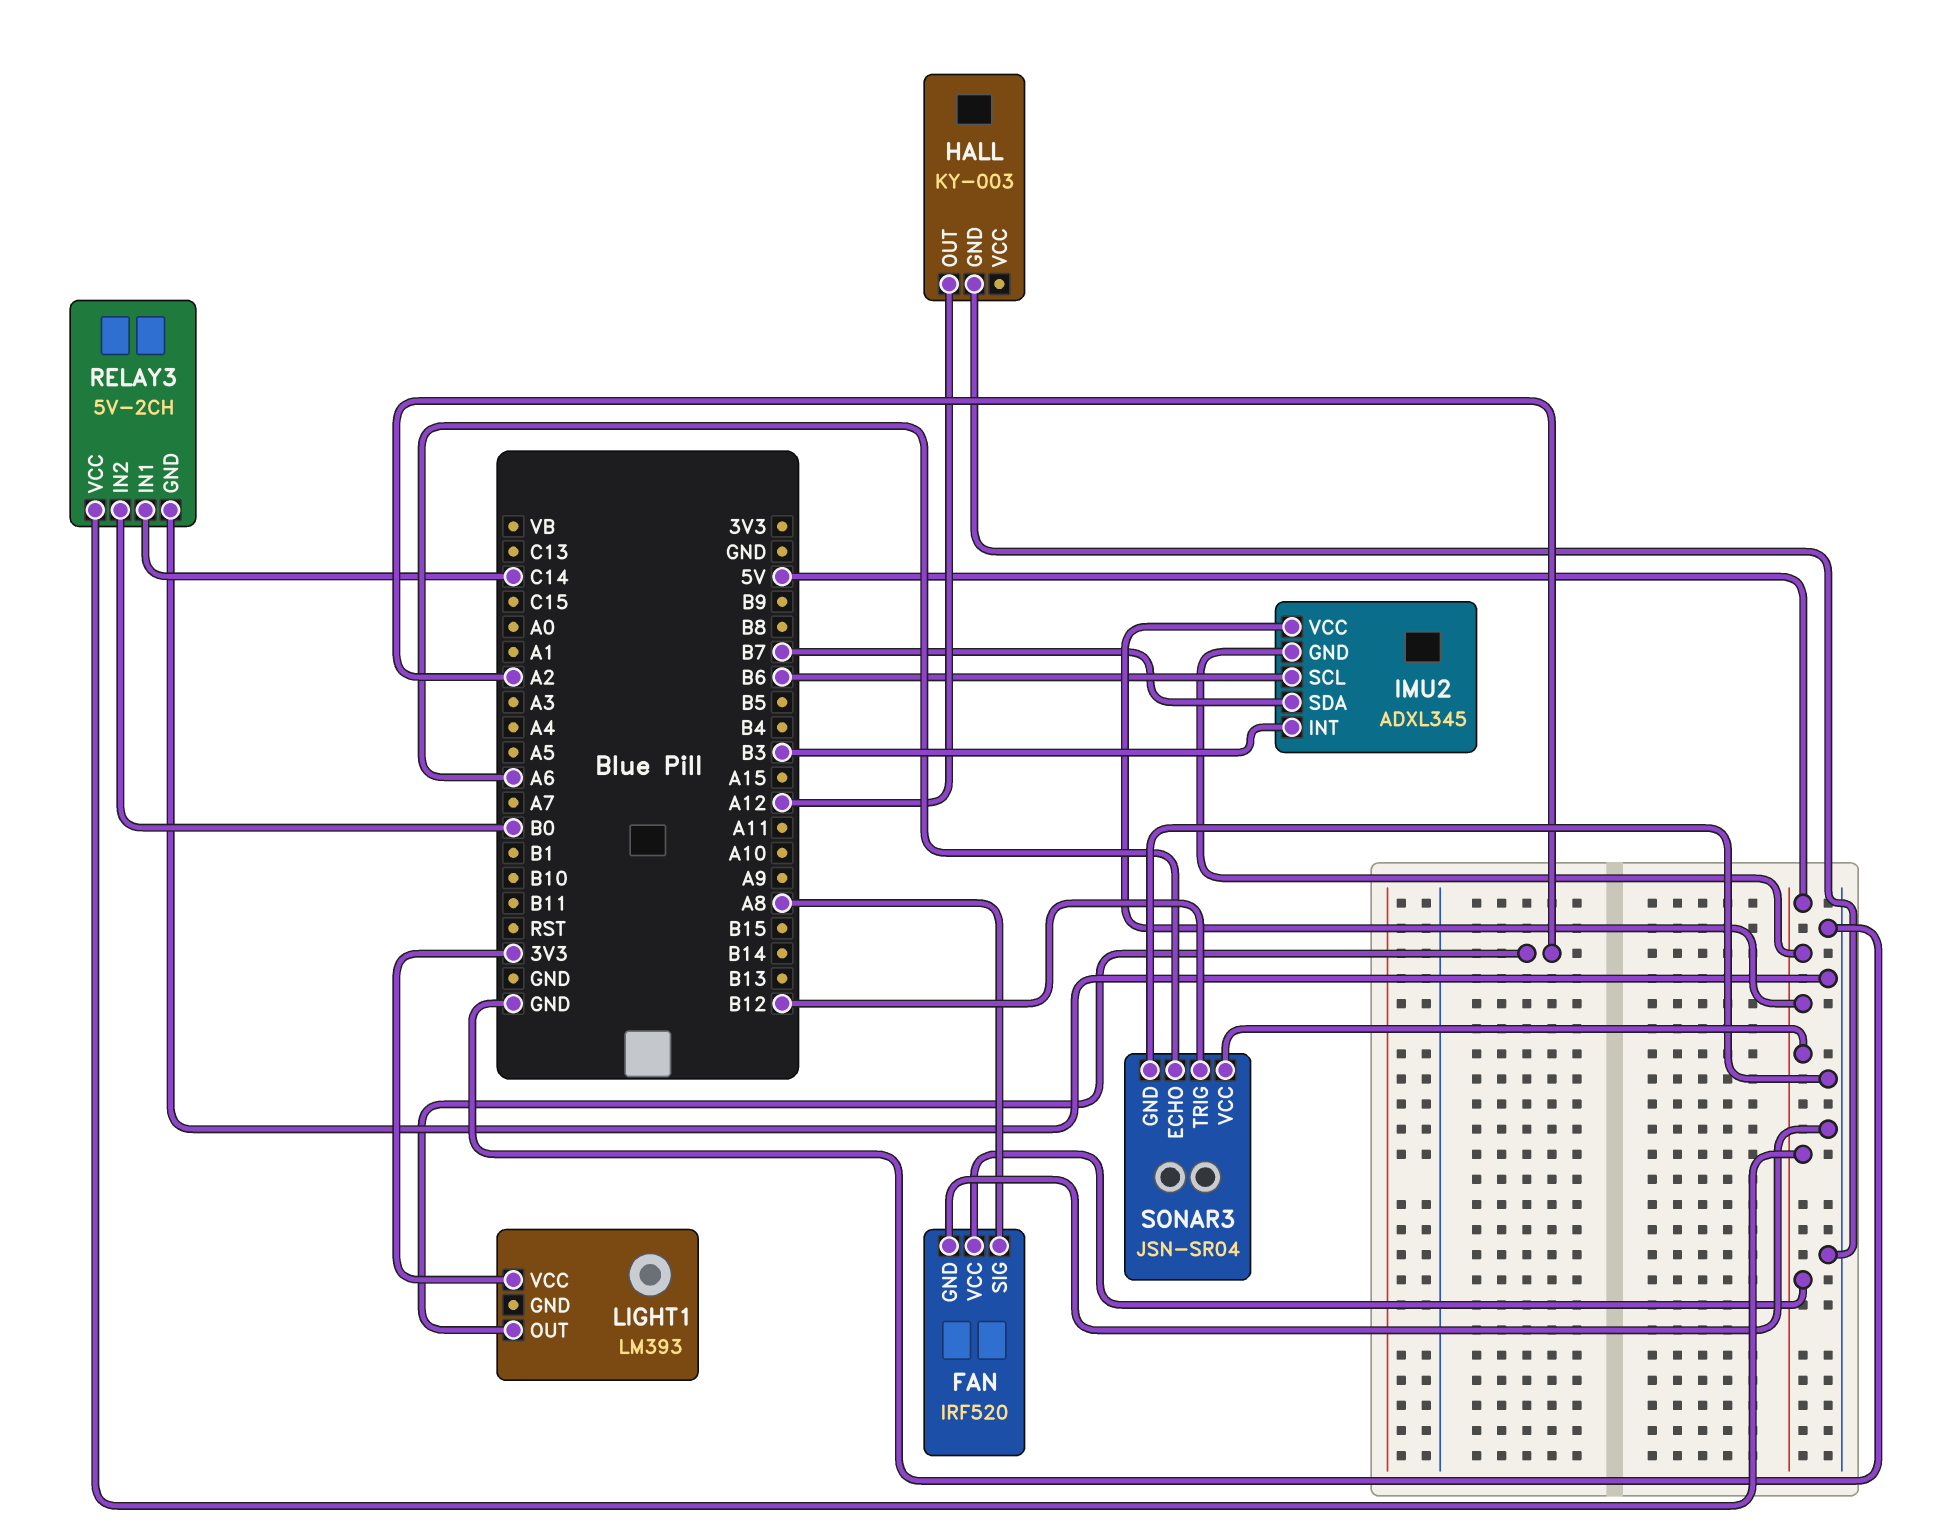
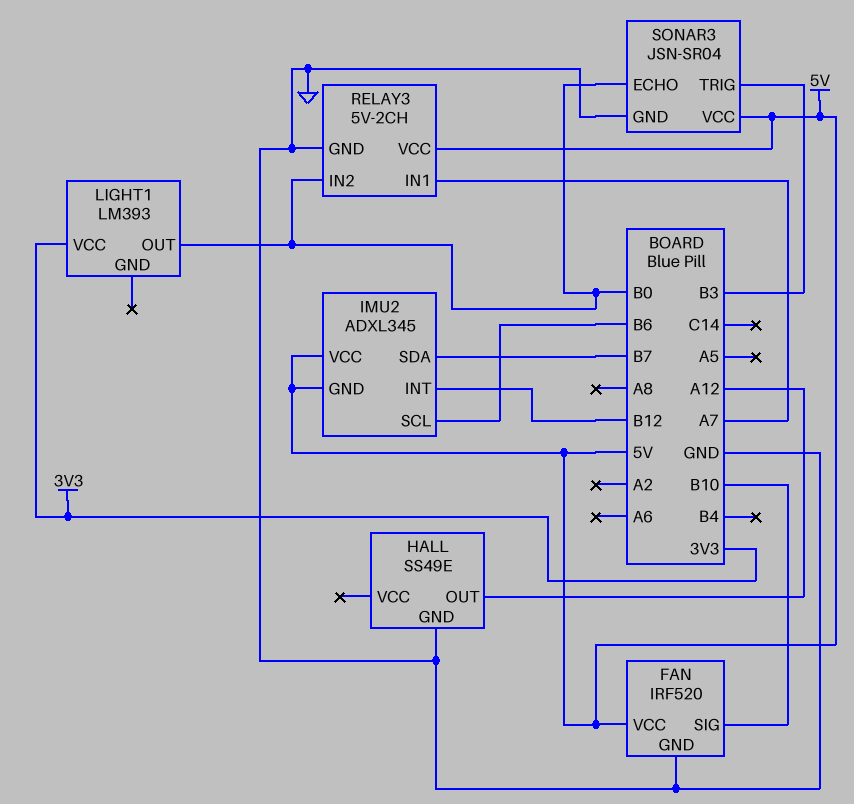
FAN pin SIG: A8 -> B10
HALL: KY-003 -> SS49E
IMU2 pin INT: B3 -> B12
LIGHT1 pin OUT: A2 -> B0
RELAY3 pin IN1: C14 -> A7
SONAR3 pin ECHO: A6 -> B0
SONAR3 pin TRIG: B12 -> B3

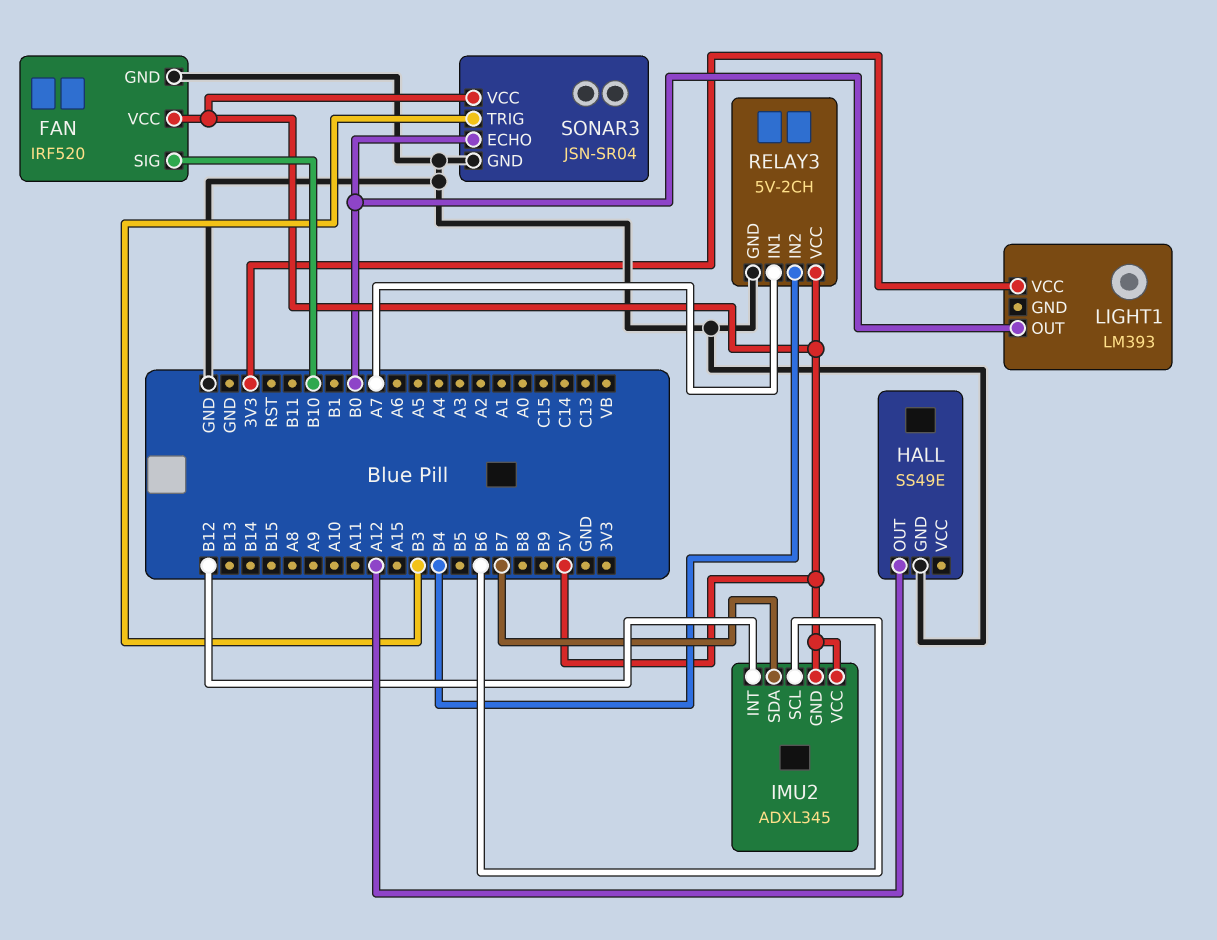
RELAY3 pin IN2: B0 -> B4

